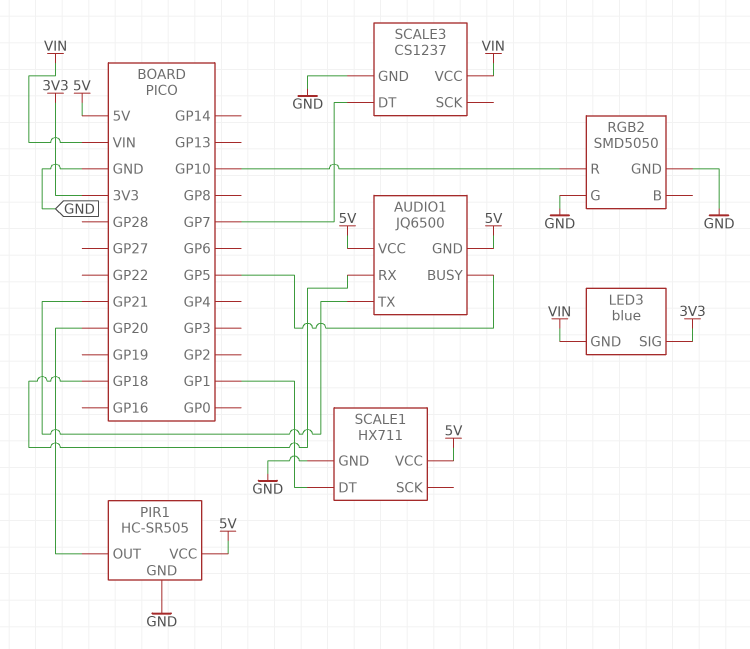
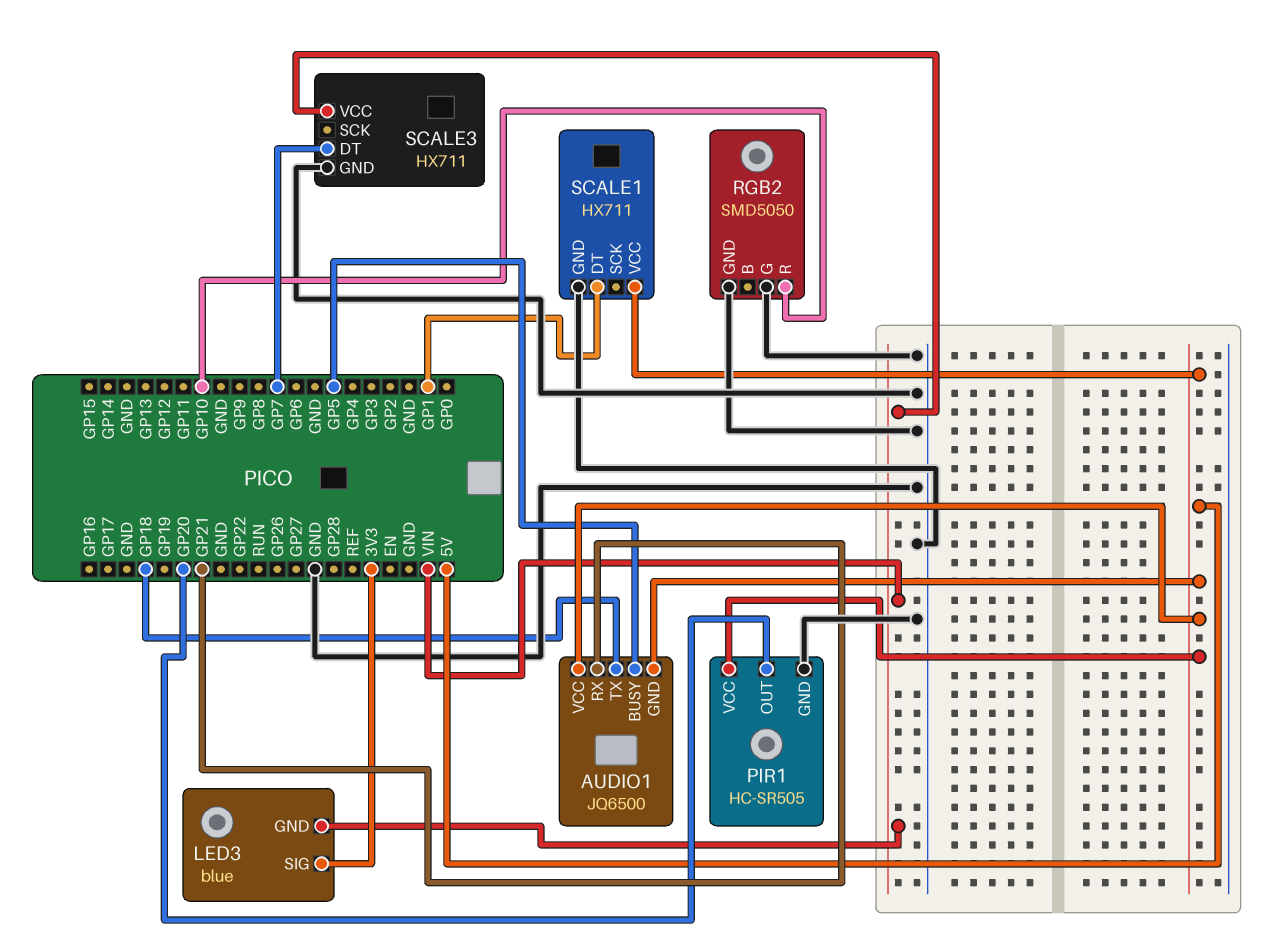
AUDIO1 pin RX: GP18 -> GP21
AUDIO1 pin TX: GP21 -> GP18
SCALE3: CS1237 -> HX711

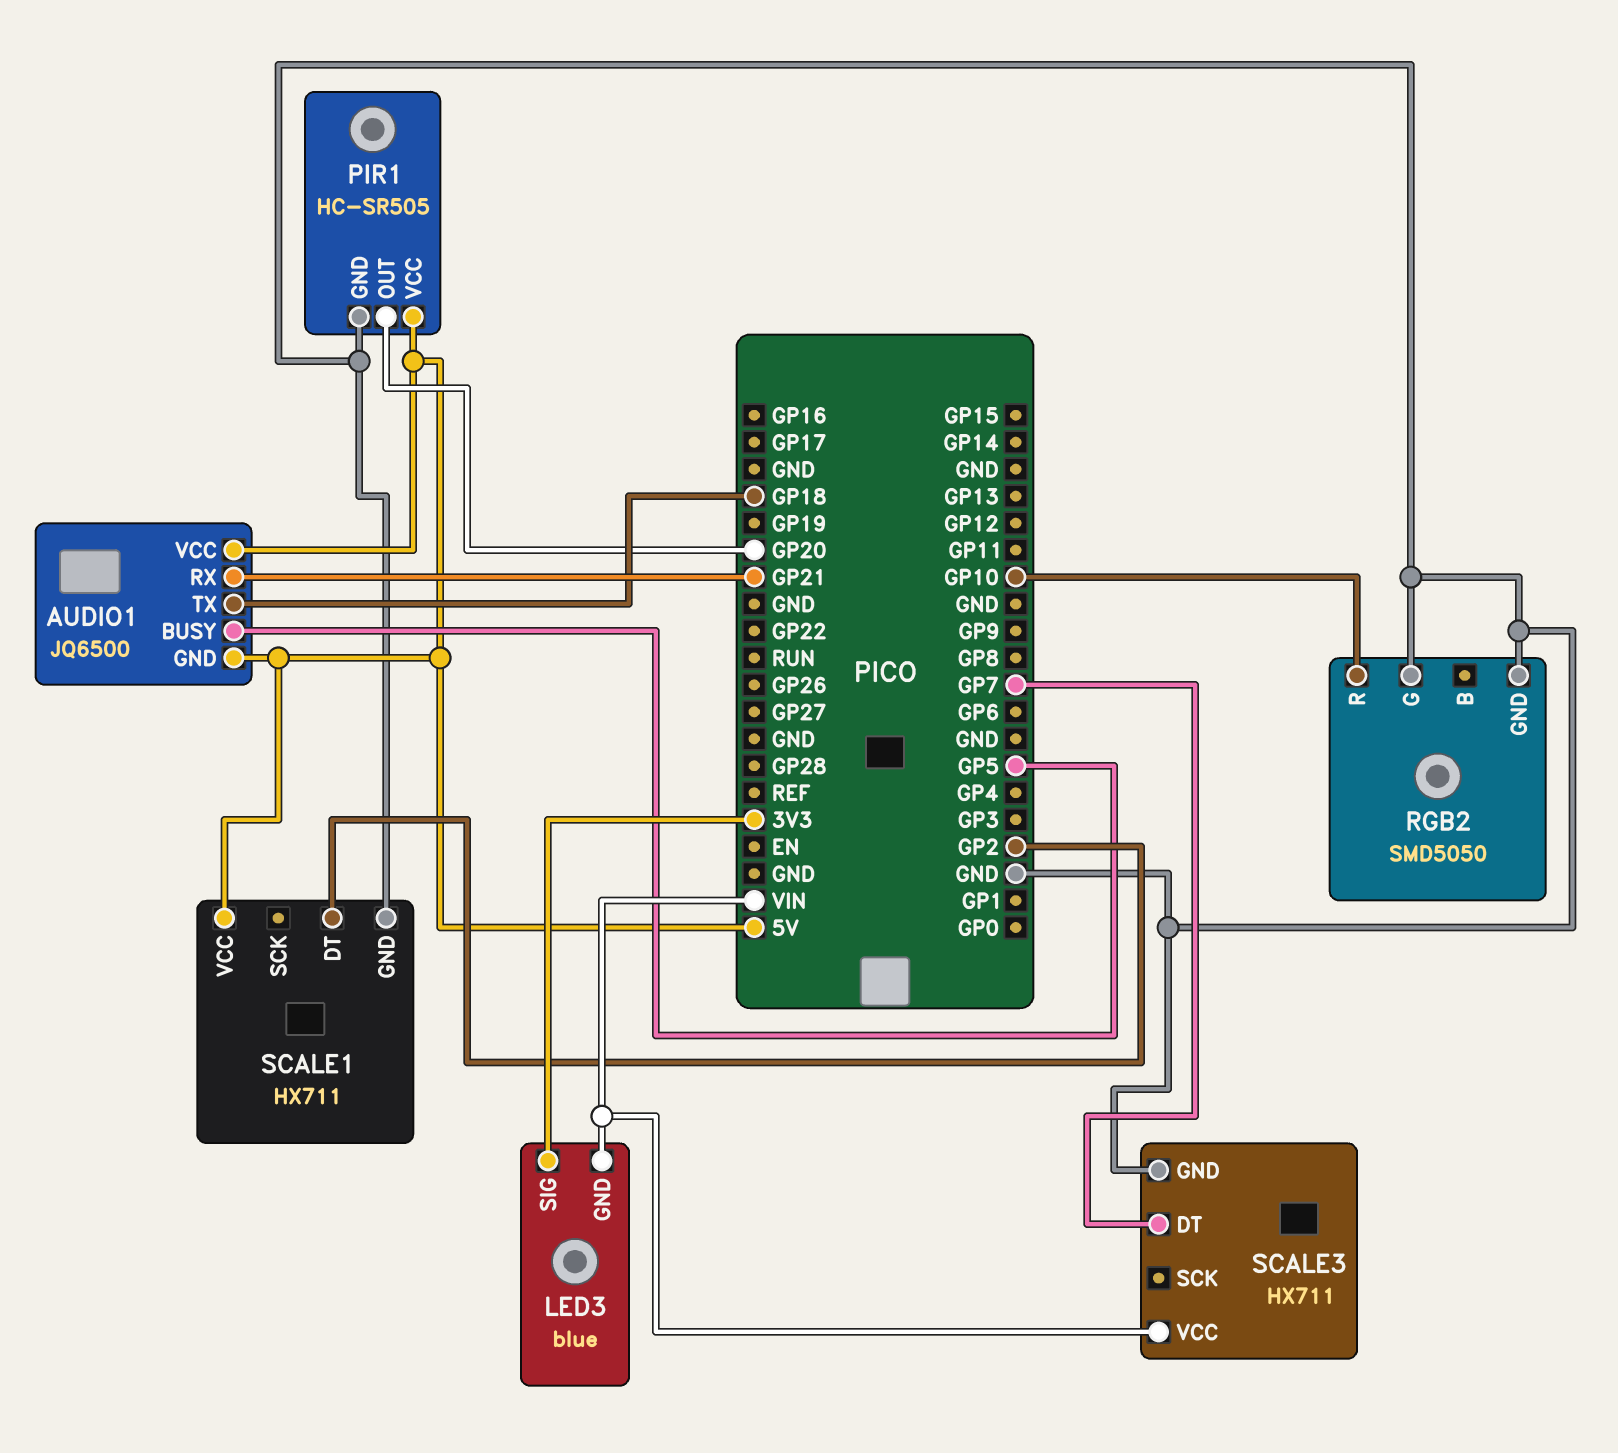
SCALE1 pin DT: GP1 -> GP2

